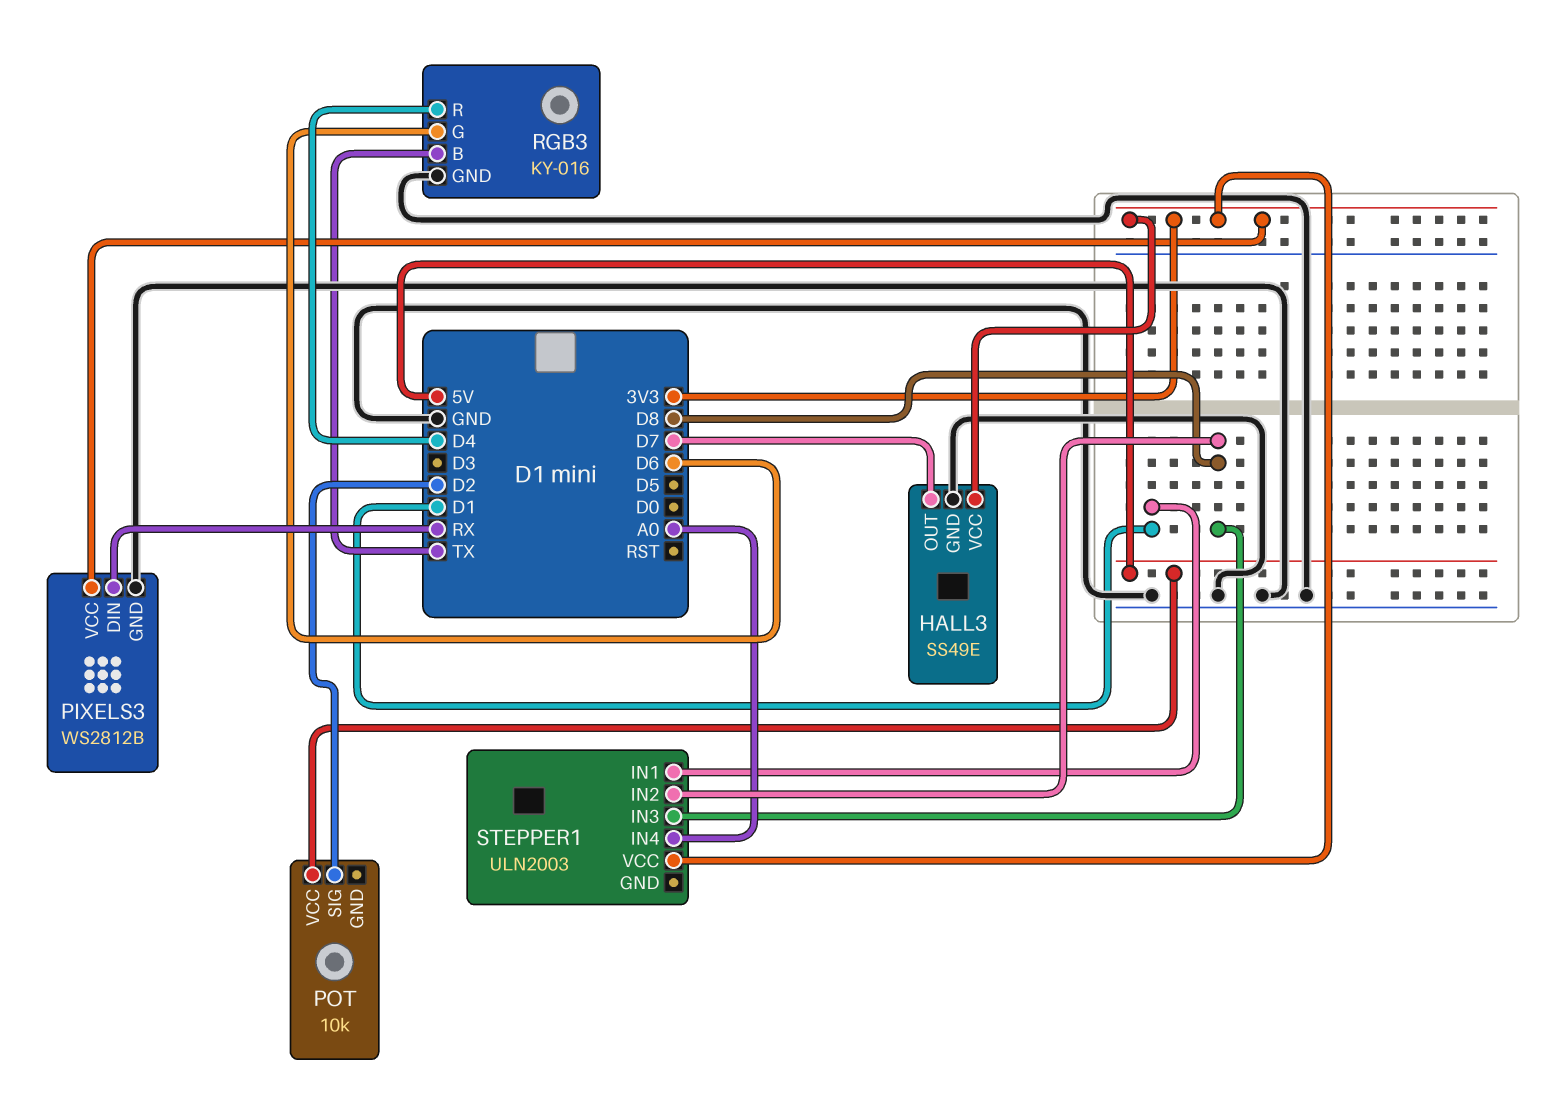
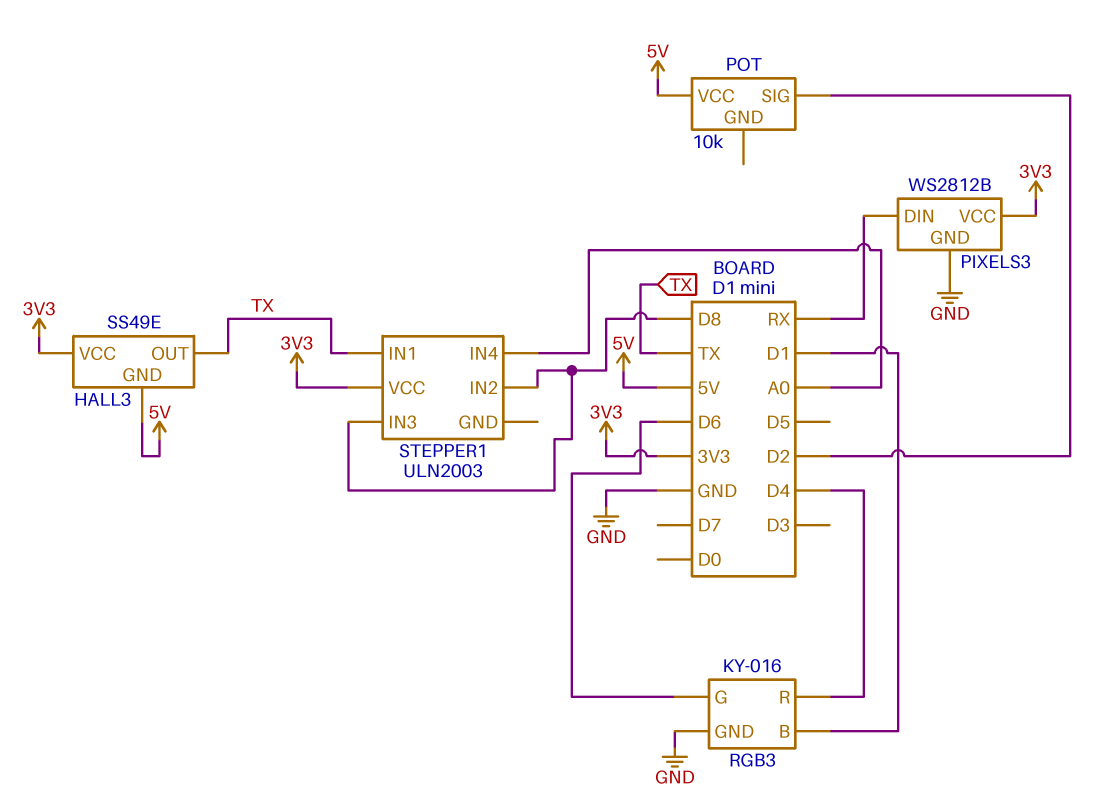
HALL3 pin GND: GND -> 5V
HALL3 pin OUT: D7 -> TX
RGB3 pin B: TX -> D1
STEPPER1 pin IN1: D1 -> TX

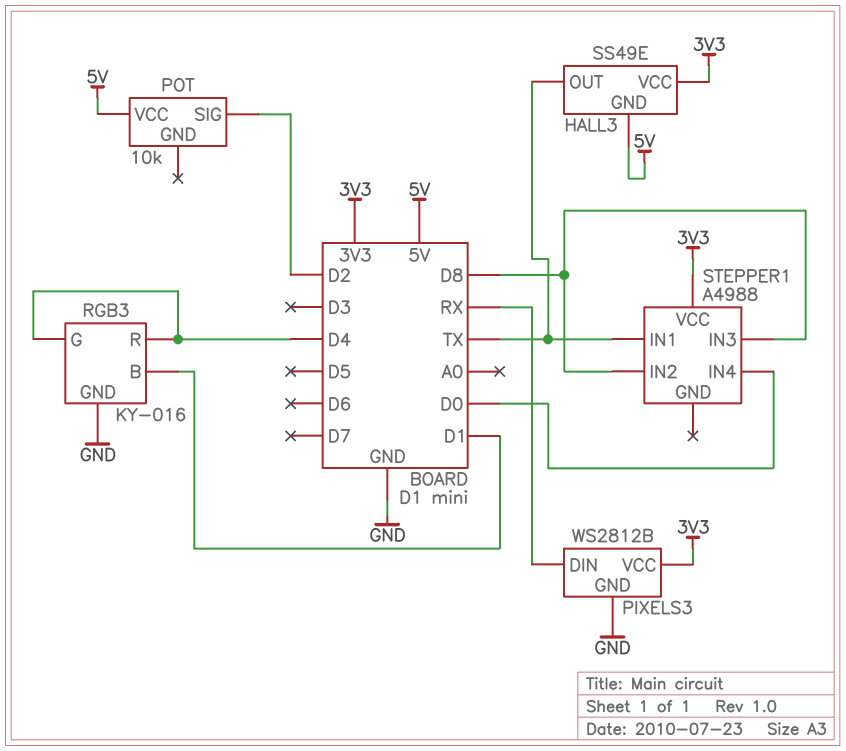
RGB3 pin G: D6 -> D4
STEPPER1: ULN2003 -> A4988
STEPPER1 pin IN4: A0 -> D0

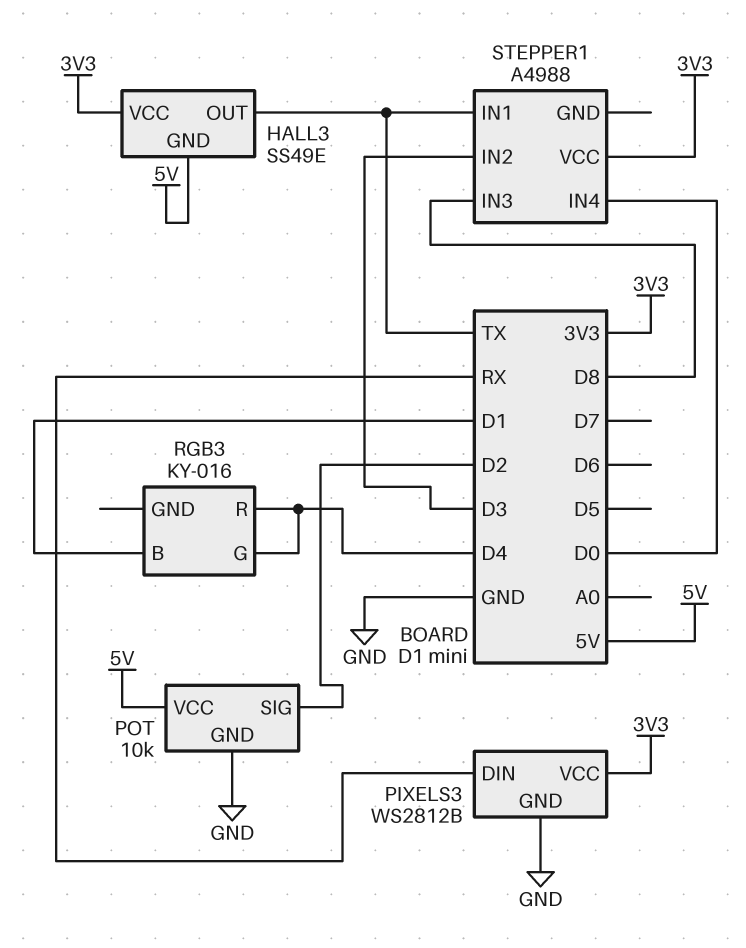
POT pin GND: none -> GND
RGB3 pin GND: GND -> none
STEPPER1 pin IN2: D8 -> D3

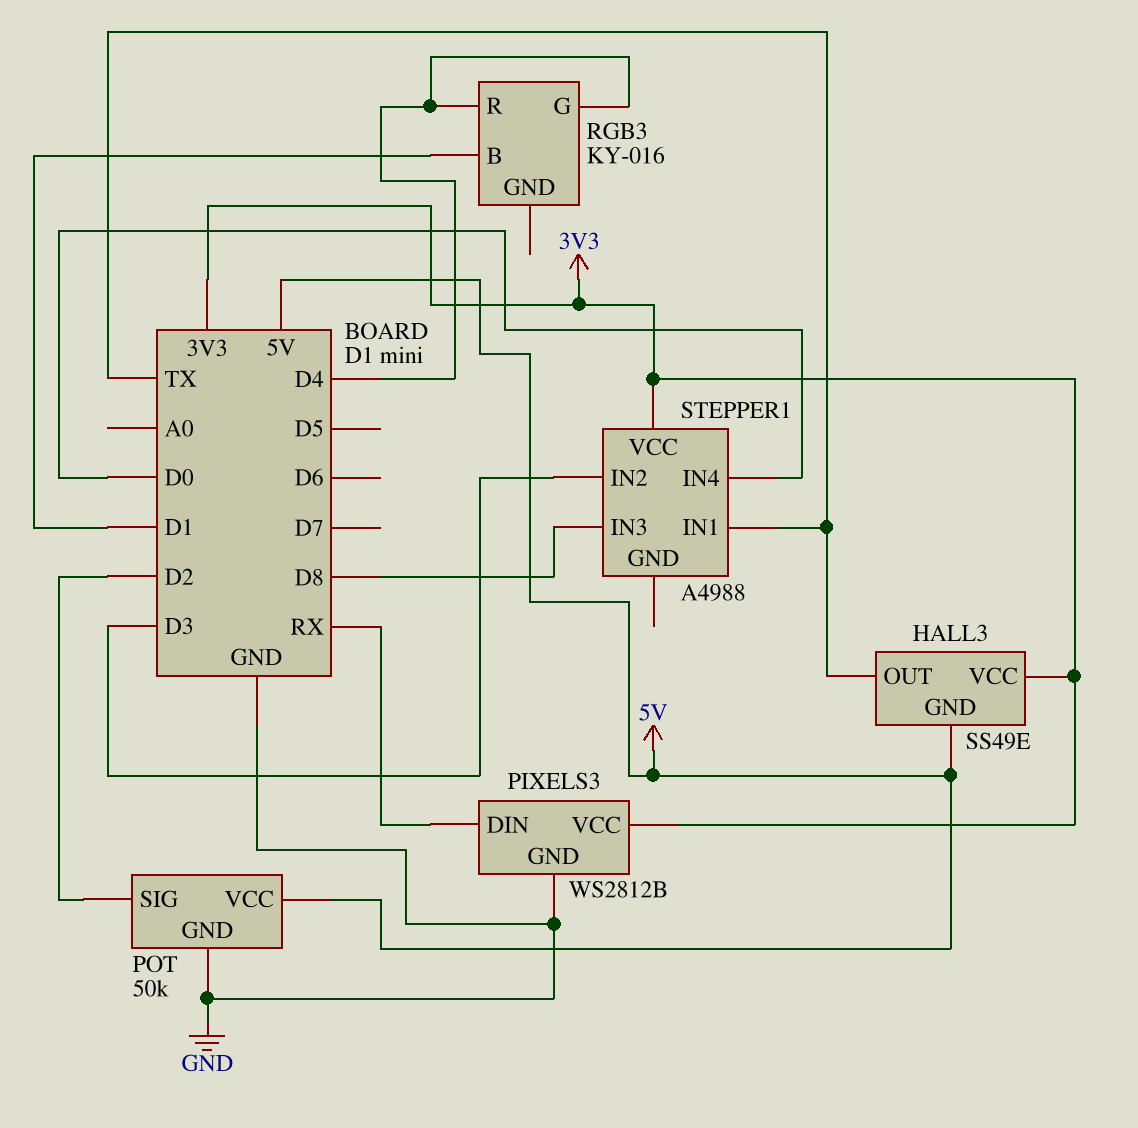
POT: 10k -> 50k

